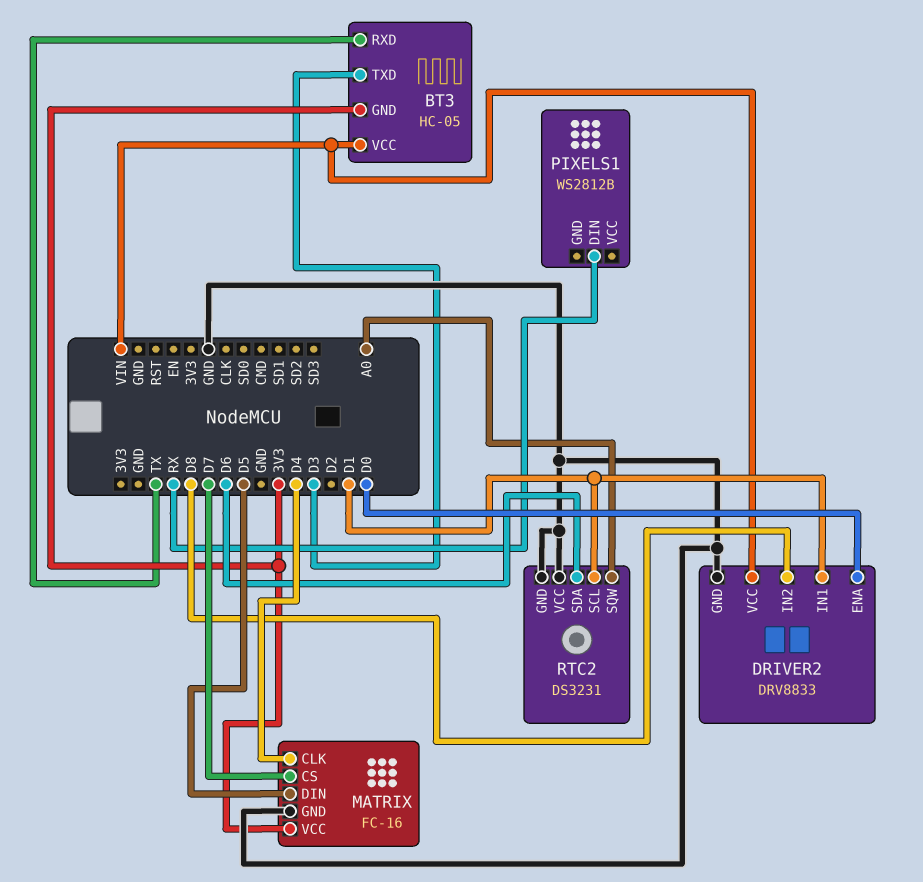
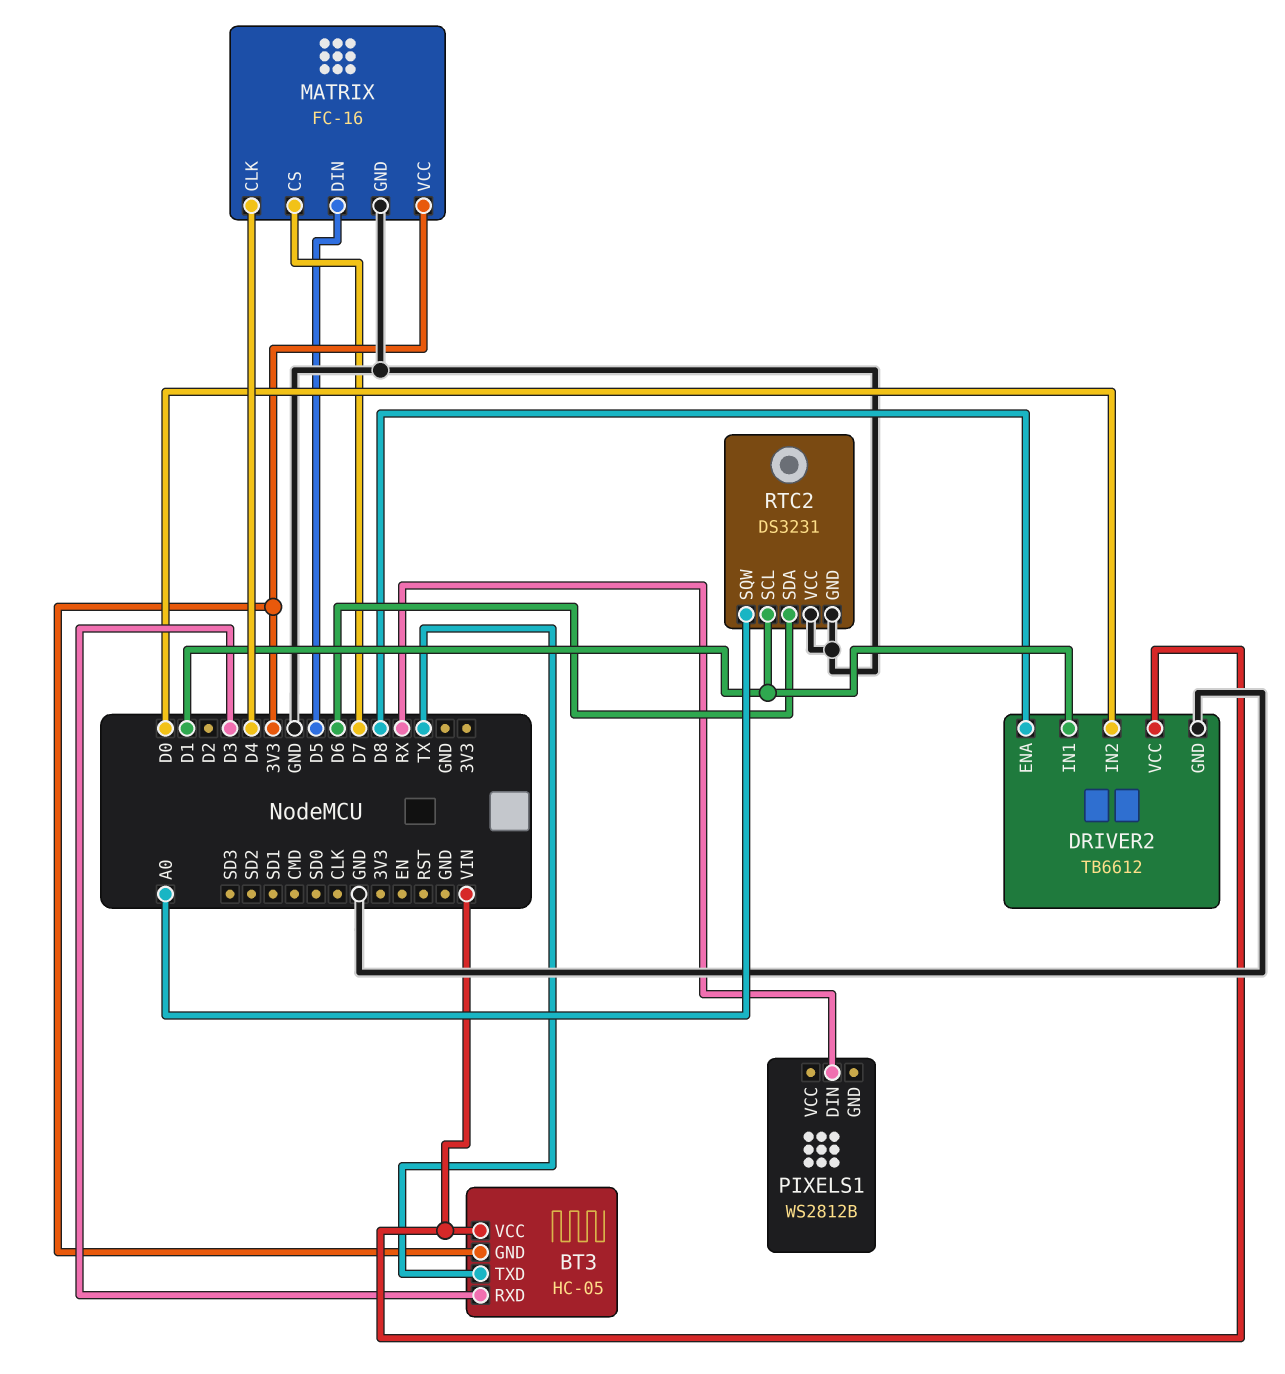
BT3 pin RXD: TX -> D3
BT3 pin TXD: D3 -> TX
DRIVER2: DRV8833 -> TB6612
DRIVER2 pin ENA: D0 -> D8
DRIVER2 pin IN2: D8 -> D0

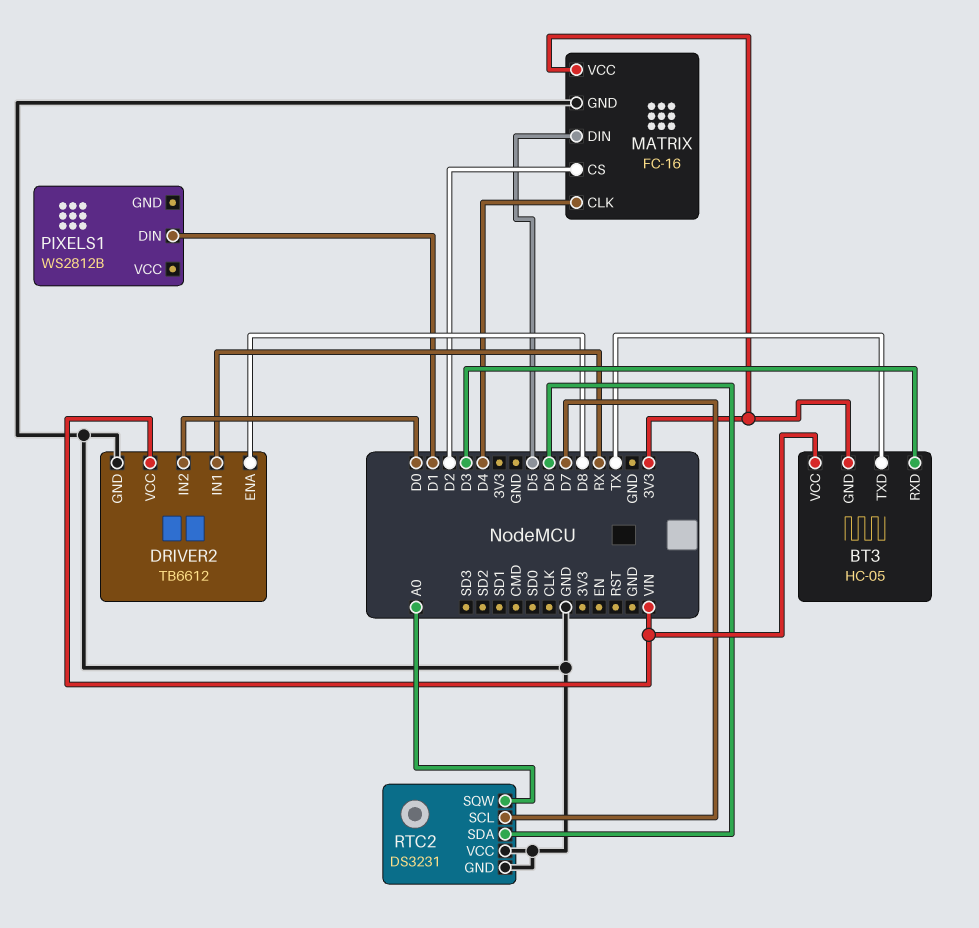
DRIVER2 pin IN1: D1 -> RX
MATRIX pin CS: D7 -> D2
PIXELS1 pin DIN: RX -> D1
RTC2 pin SCL: D1 -> D7

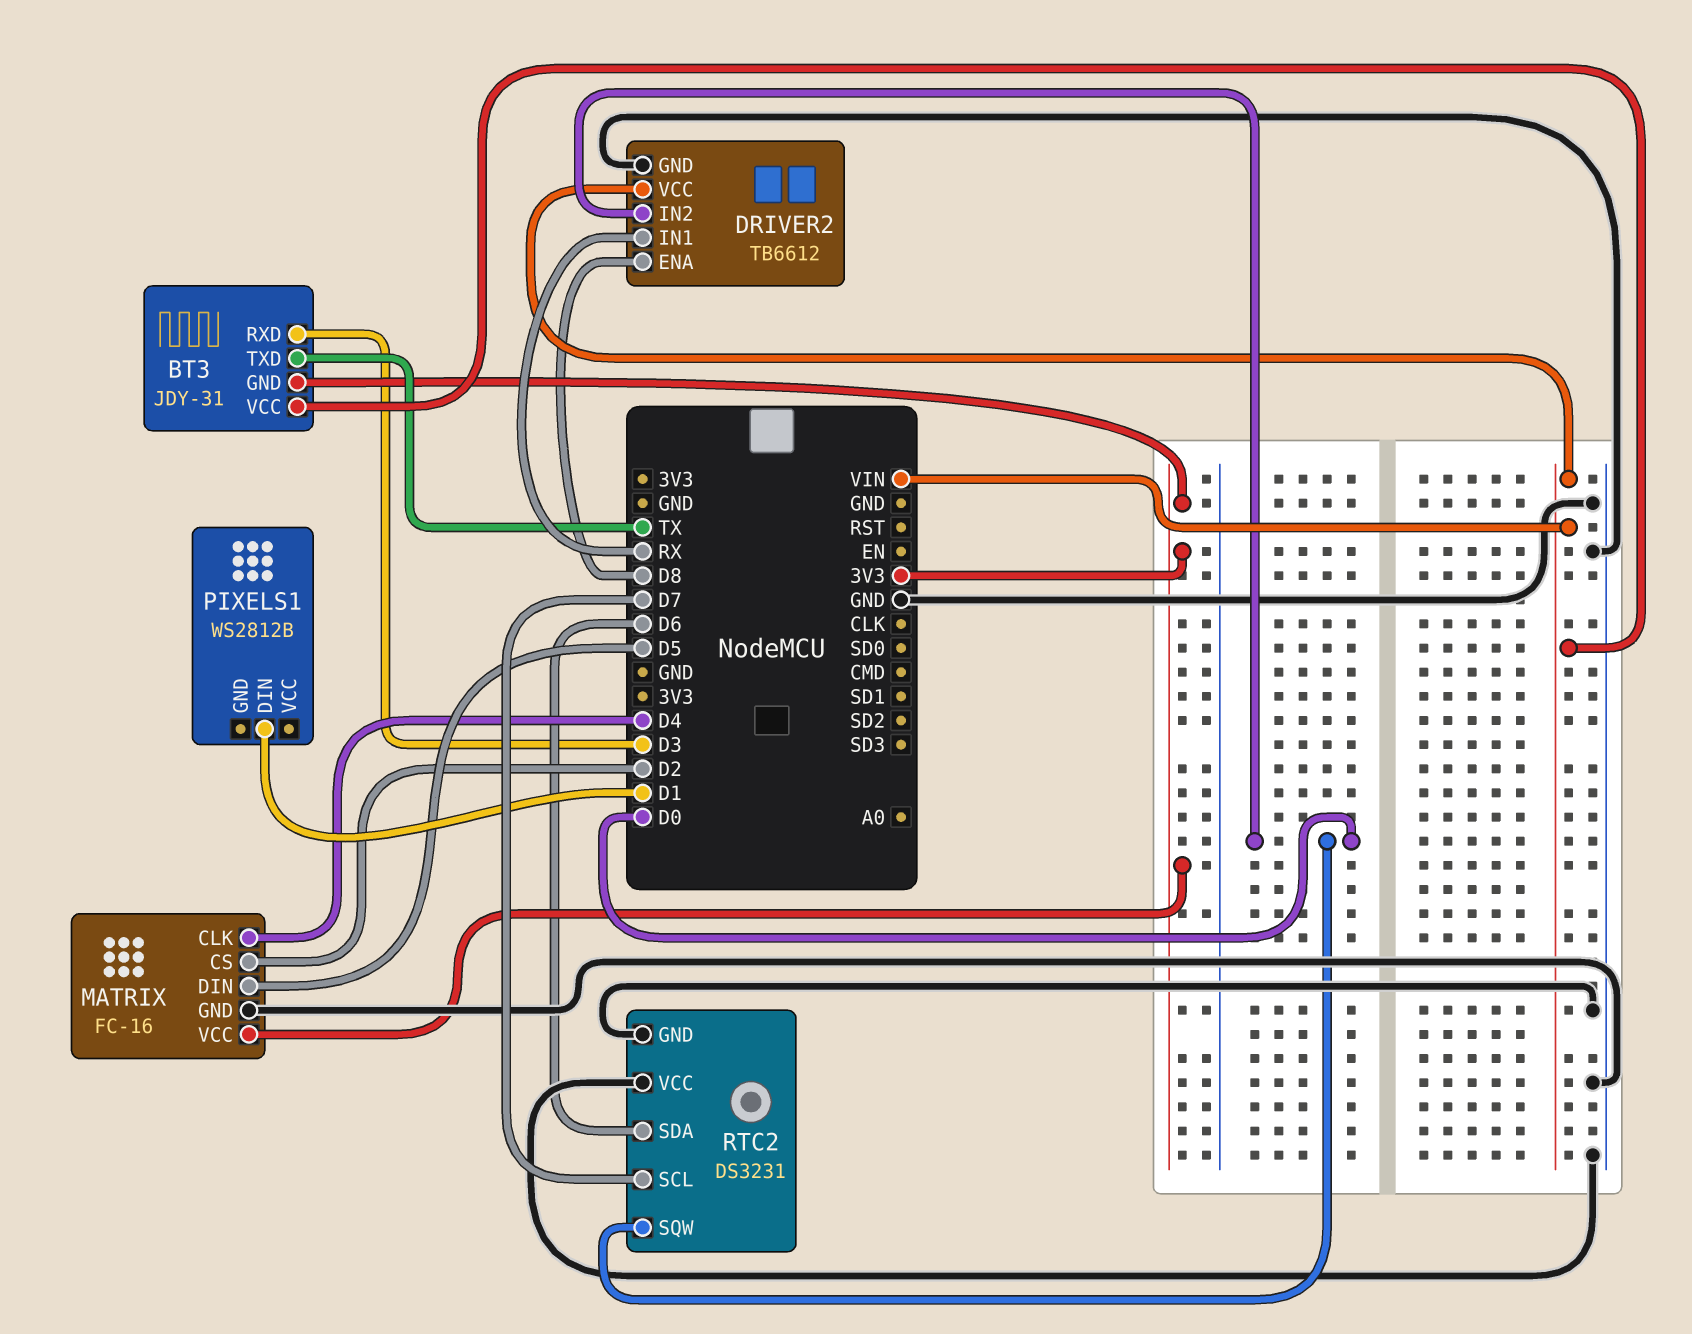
BT3: HC-05 -> JDY-31
RTC2 pin SQW: A0 -> D0

